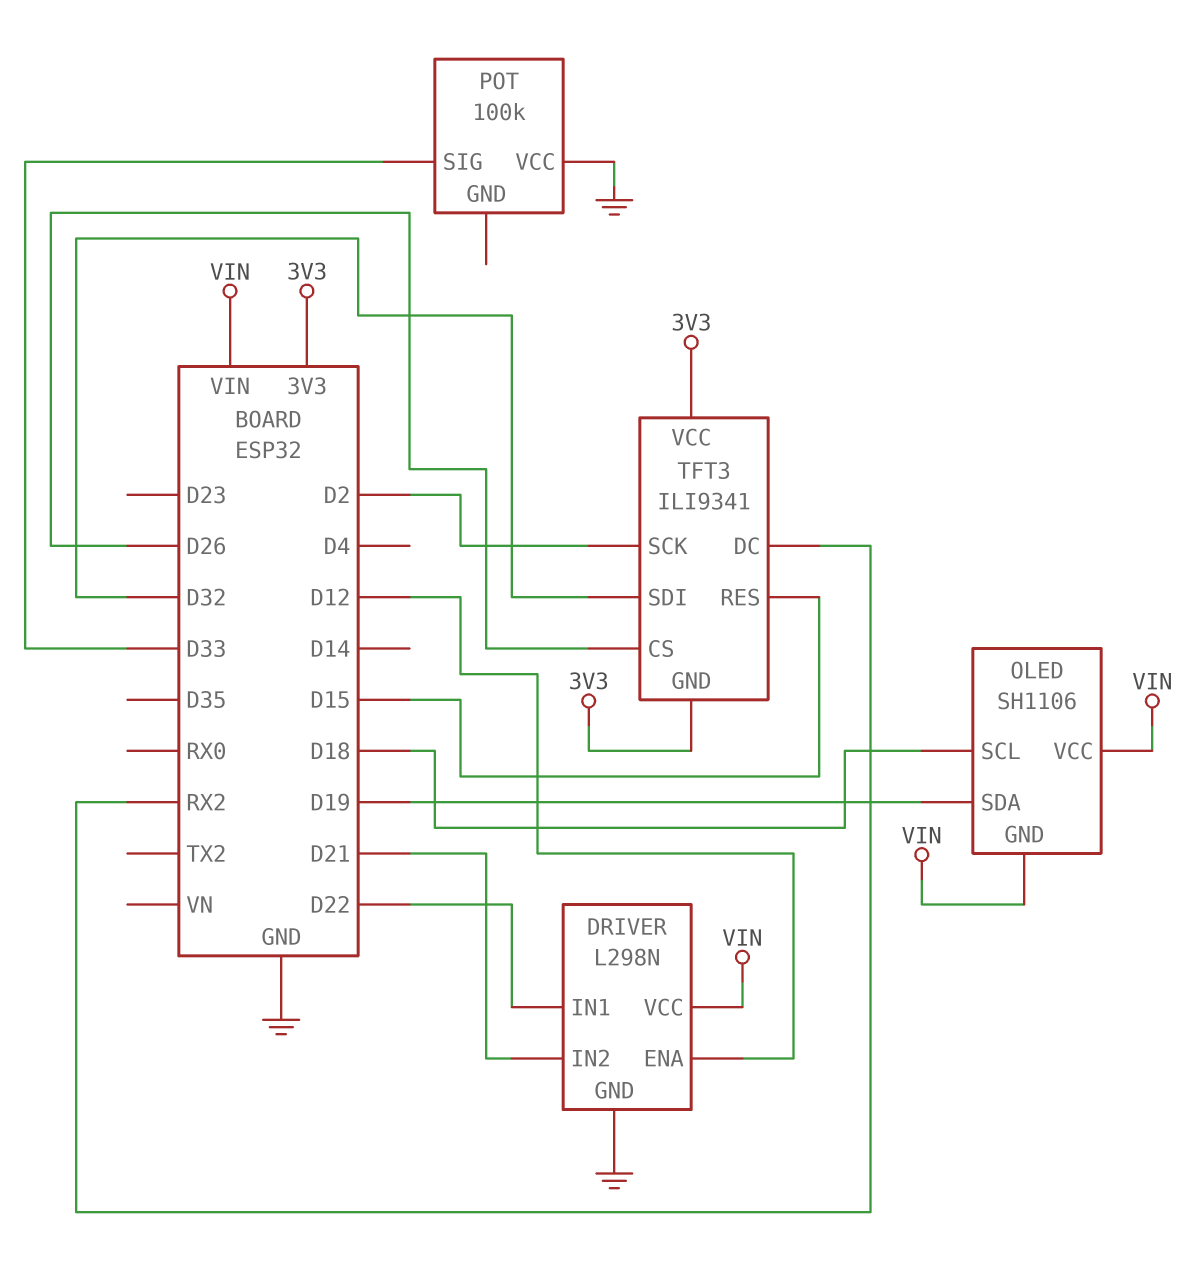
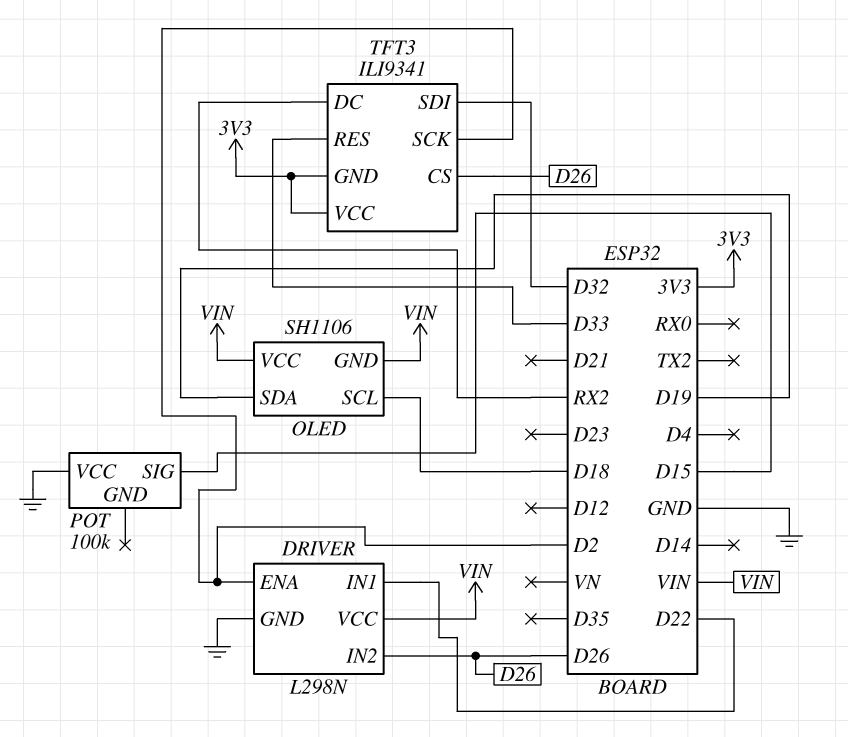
DRIVER pin ENA: D12 -> D2
DRIVER pin IN2: D21 -> D26
POT pin SIG: D33 -> D15
TFT3 pin RES: D15 -> D33

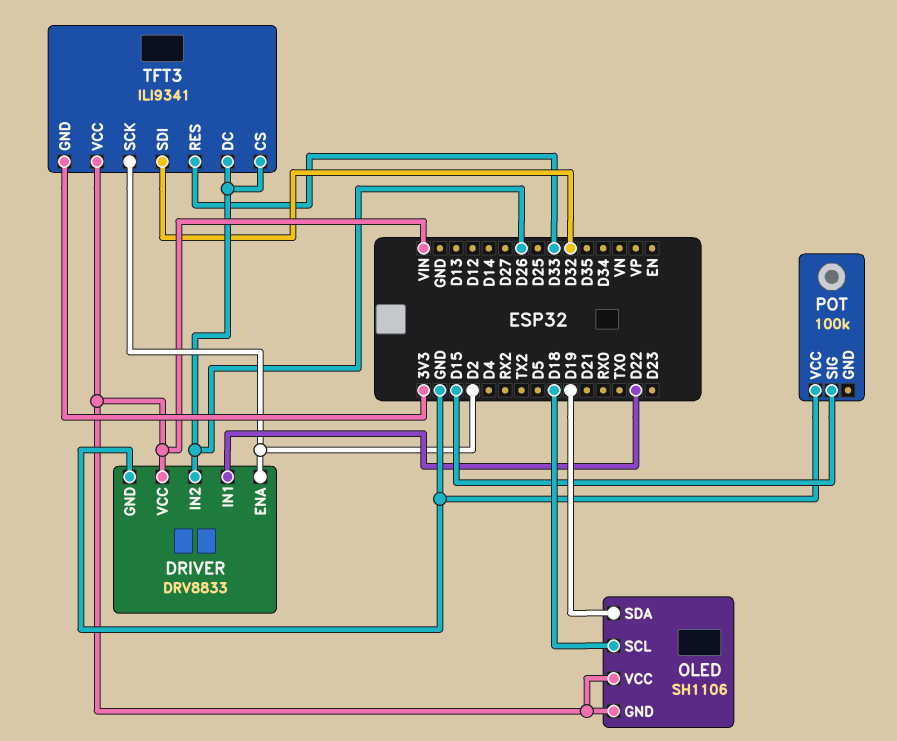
DRIVER: L298N -> DRV8833
TFT3 pin DC: RX2 -> D26
TFT3 pin VCC: 3V3 -> VIN

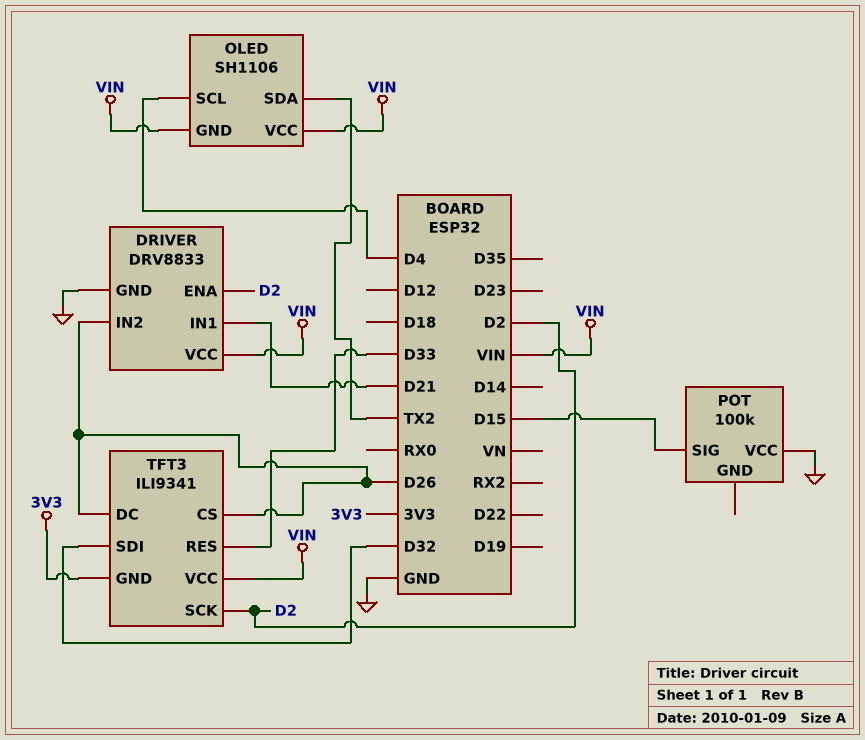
DRIVER pin IN1: D22 -> D21
OLED pin SCL: D18 -> D4
OLED pin SDA: D19 -> TX2

